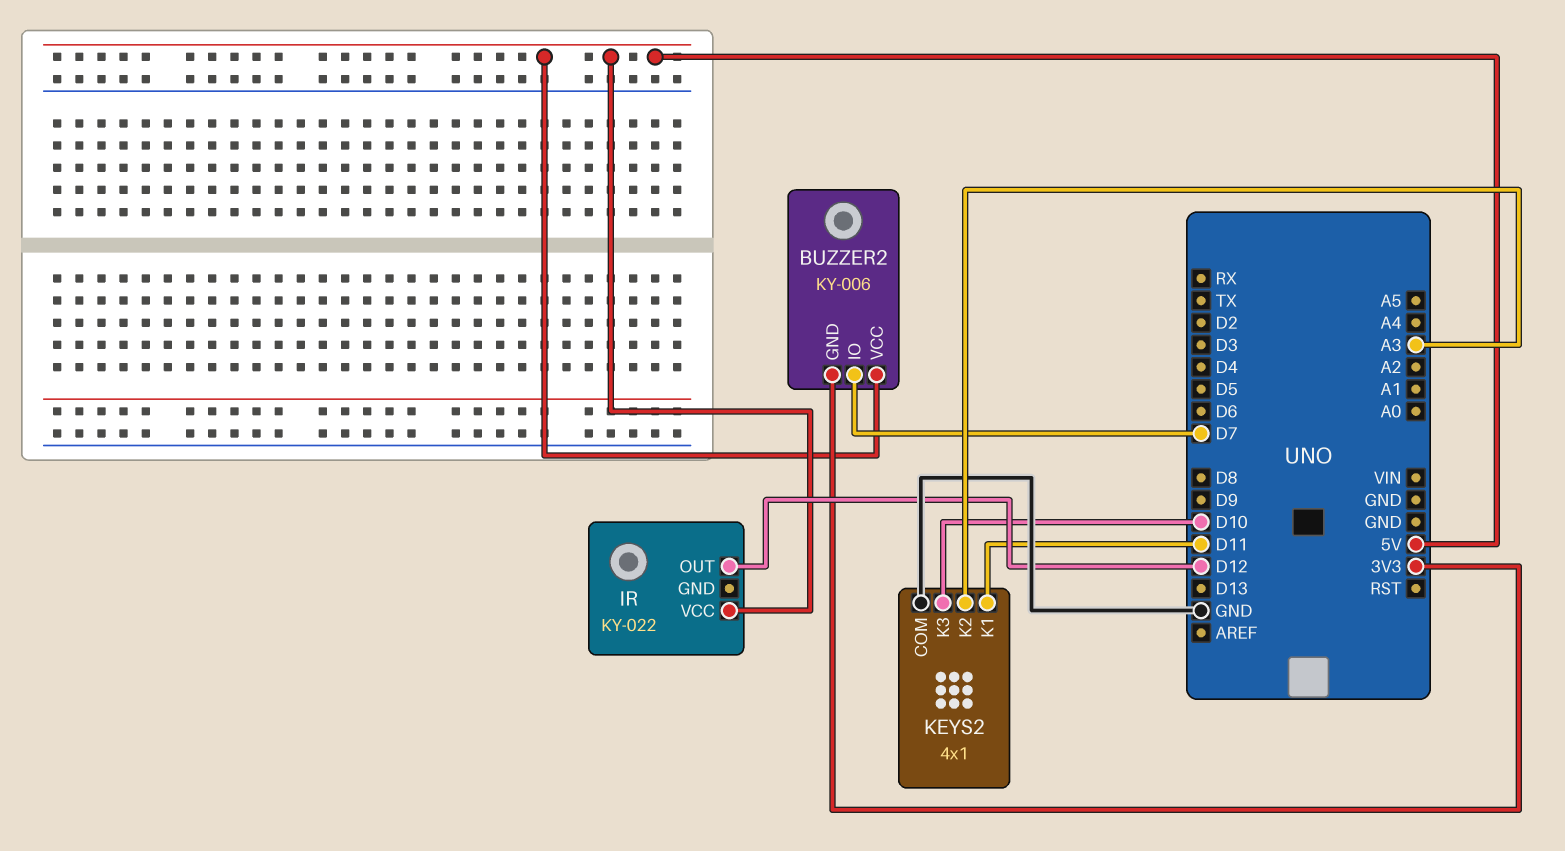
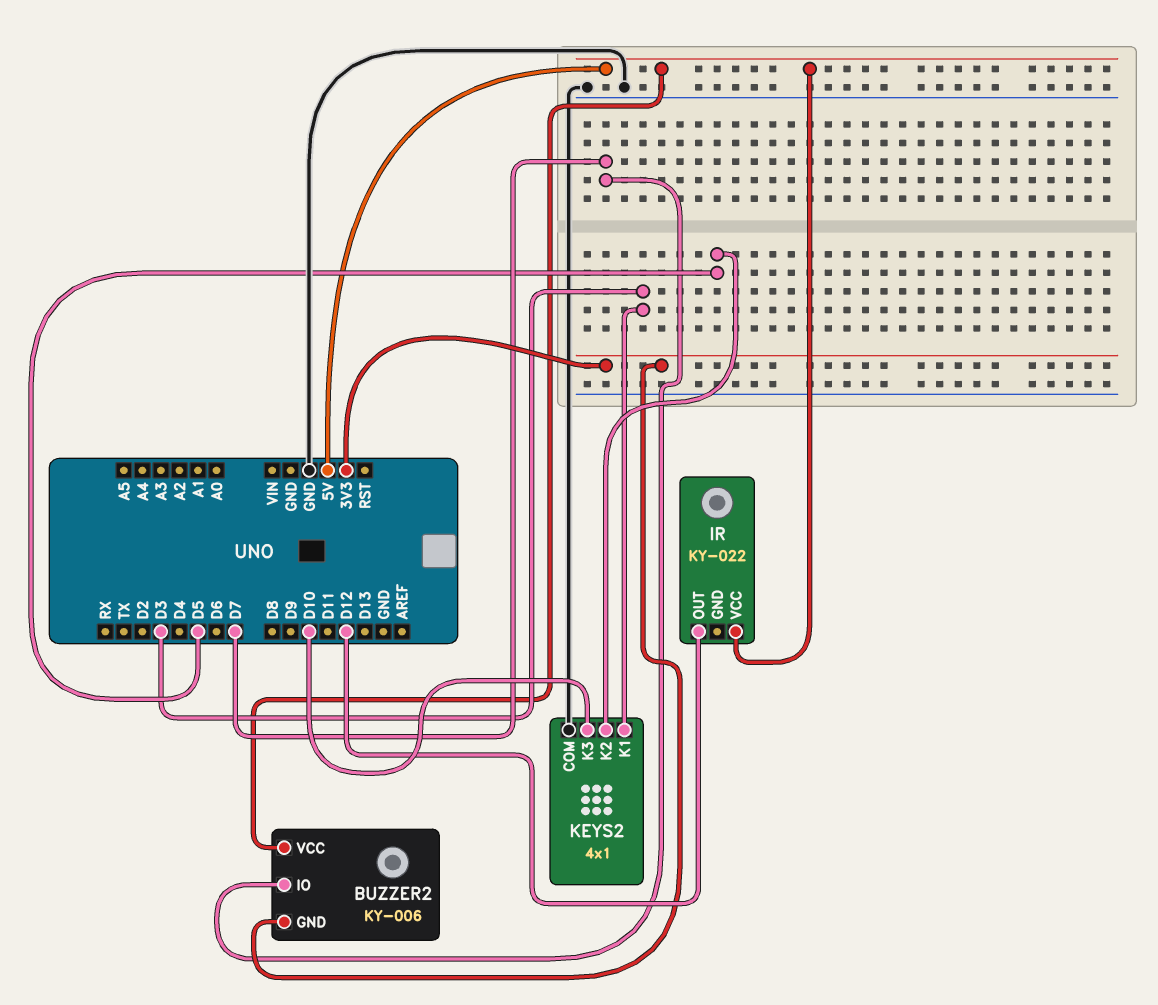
KEYS2 pin K1: D11 -> D3
KEYS2 pin K2: A3 -> D5

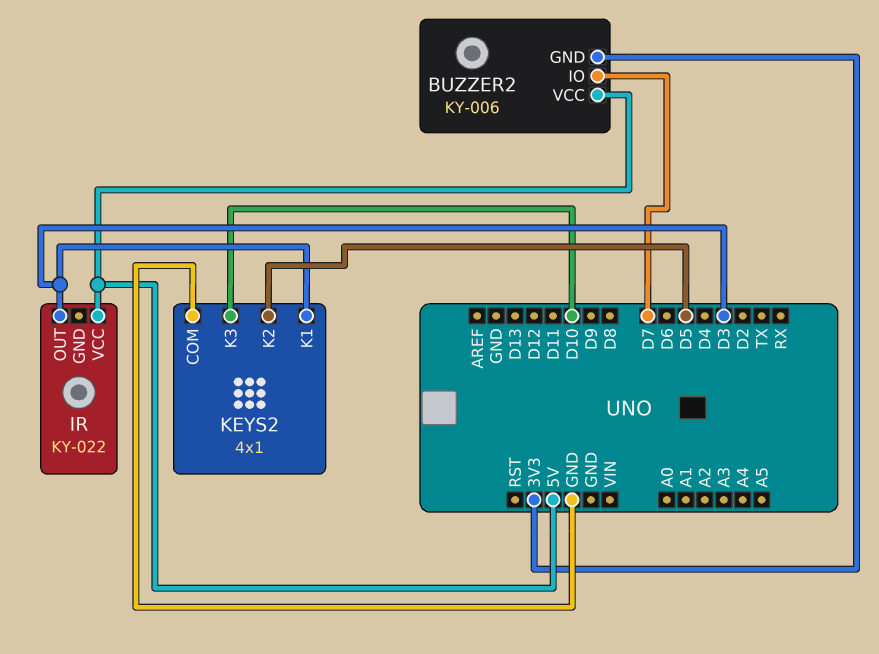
IR pin OUT: D12 -> D3

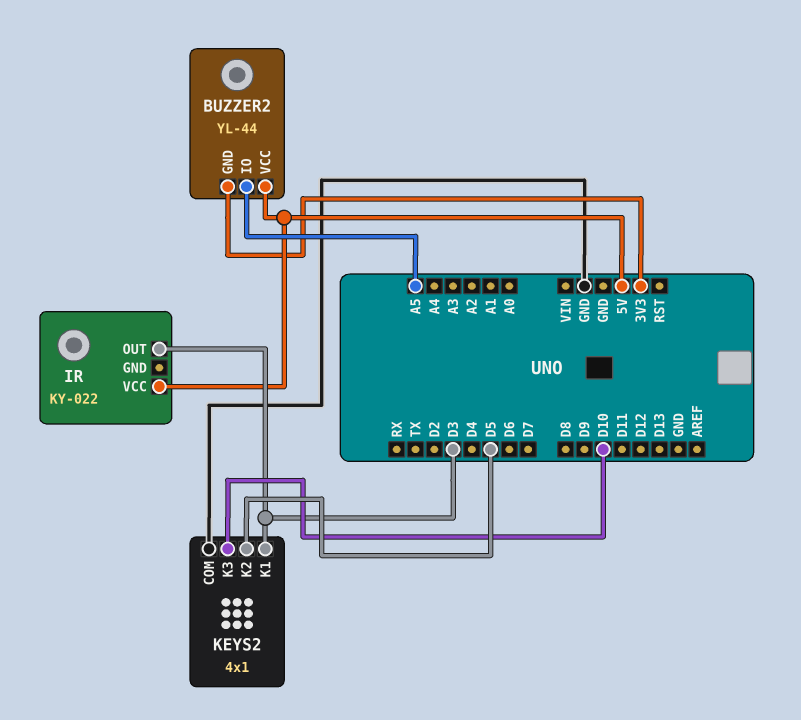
BUZZER2: KY-006 -> YL-44
BUZZER2 pin IO: D7 -> A5

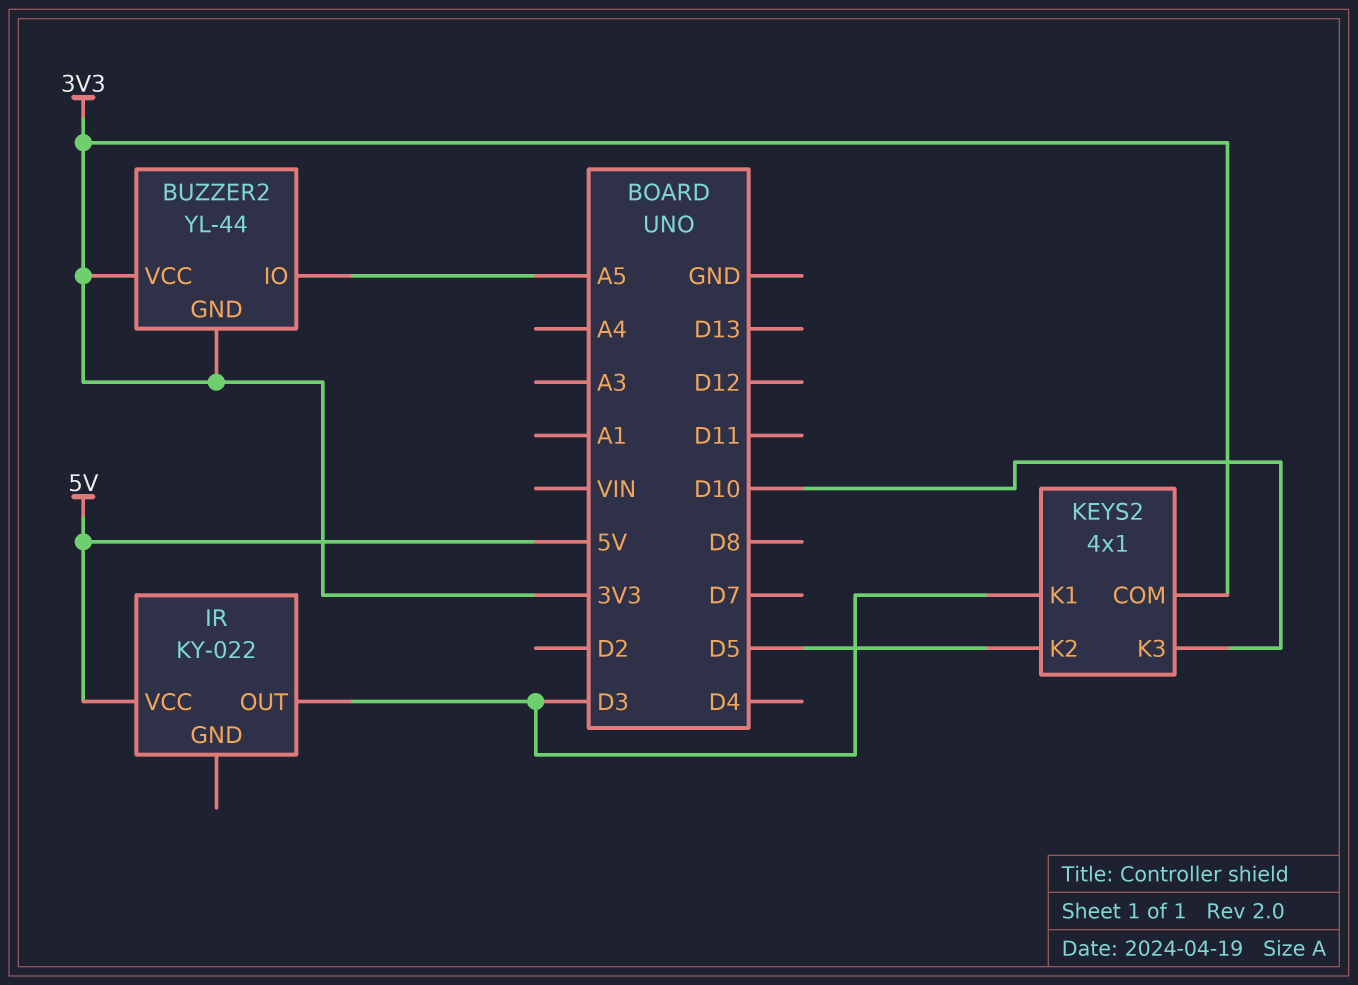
BUZZER2 pin VCC: 5V -> 3V3
KEYS2 pin COM: GND -> 3V3

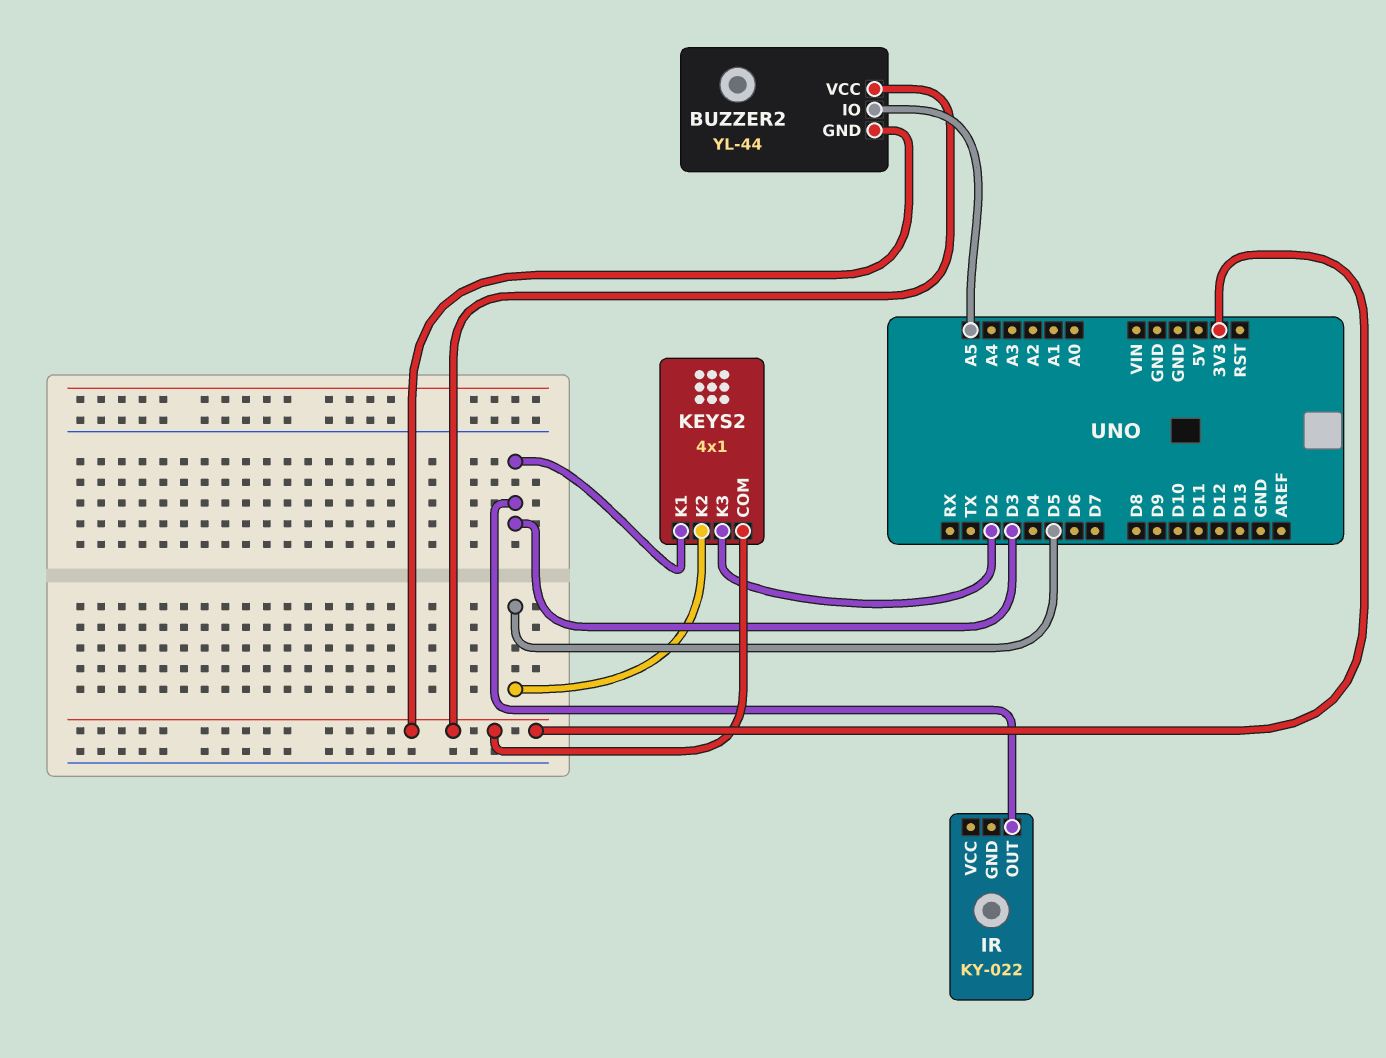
IR pin VCC: 5V -> none
KEYS2 pin K3: D10 -> D2

